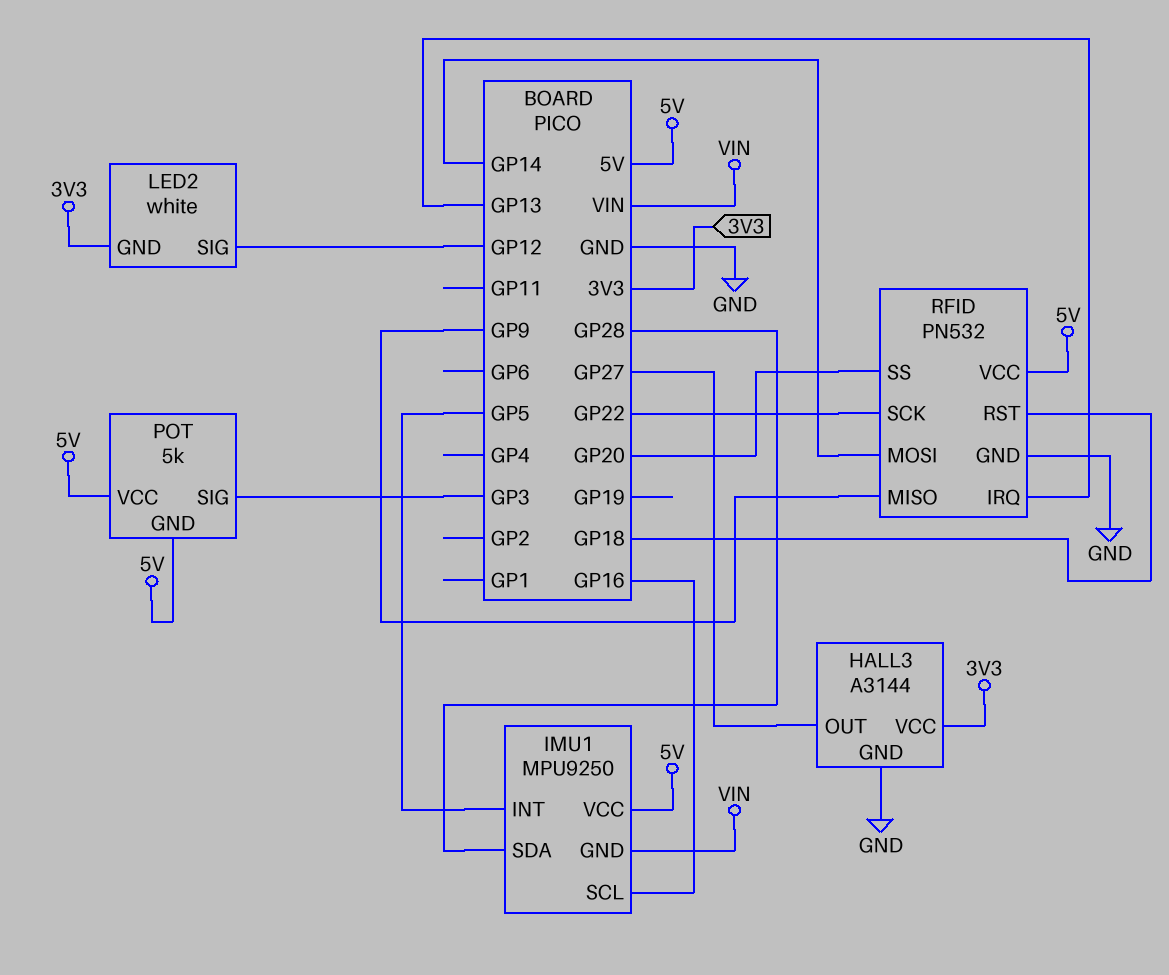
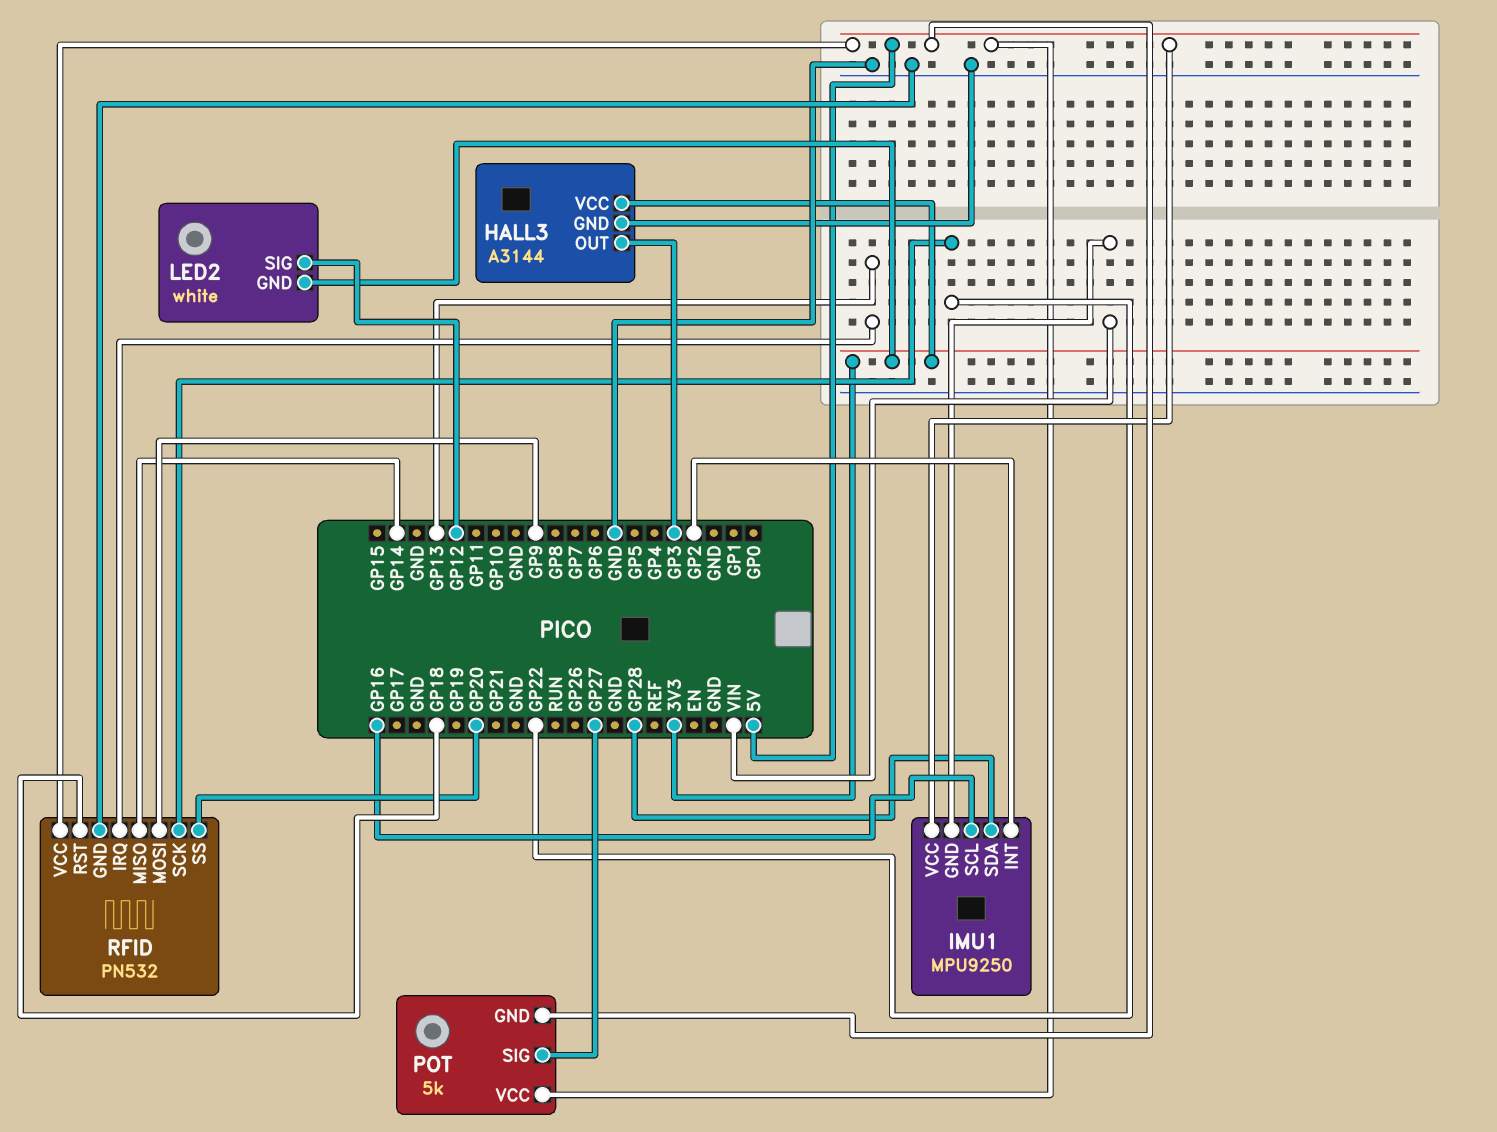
HALL3 pin OUT: GP27 -> GP3
IMU1 pin INT: GP5 -> GP2
POT pin SIG: GP3 -> GP27
RFID pin MISO: GP9 -> GP14
RFID pin MOSI: GP14 -> GP9

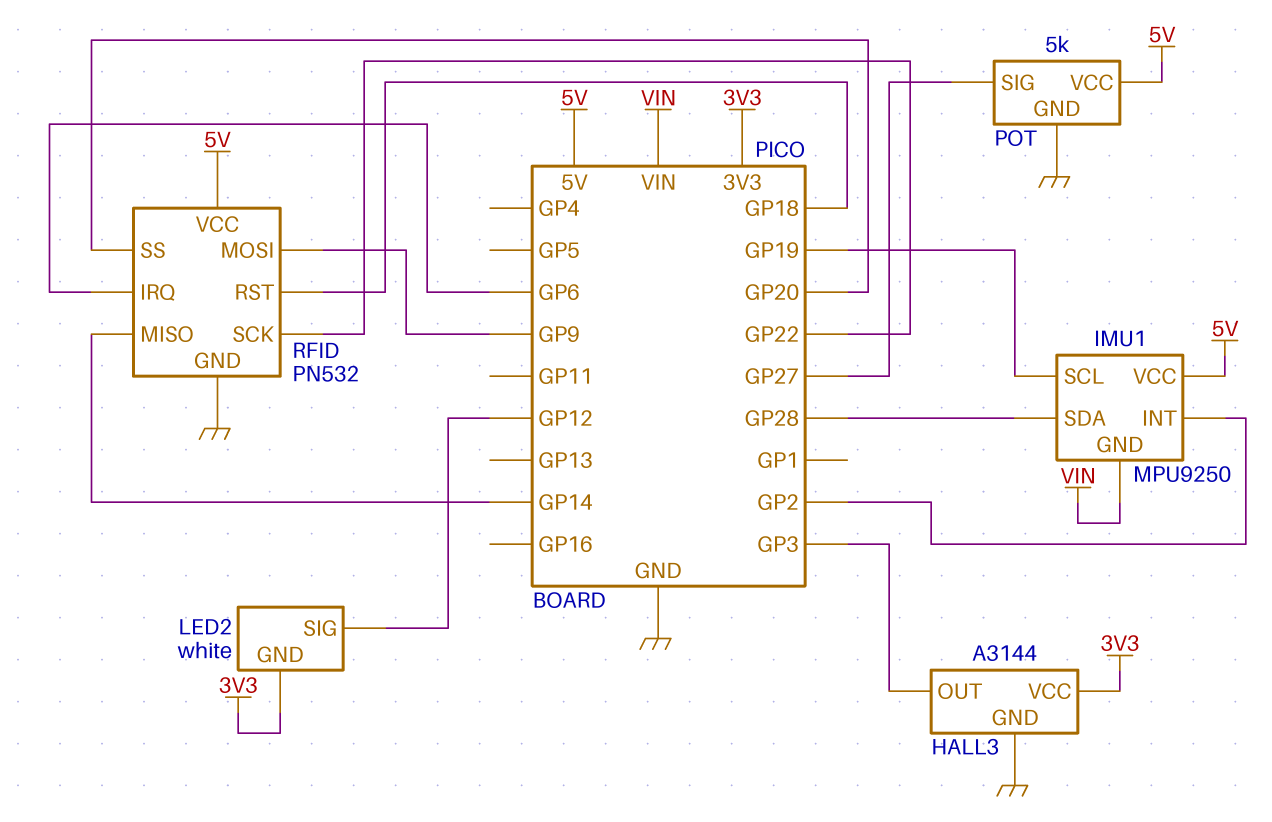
IMU1 pin SCL: GP16 -> GP19
POT pin GND: 5V -> GND
RFID pin IRQ: GP13 -> GP6

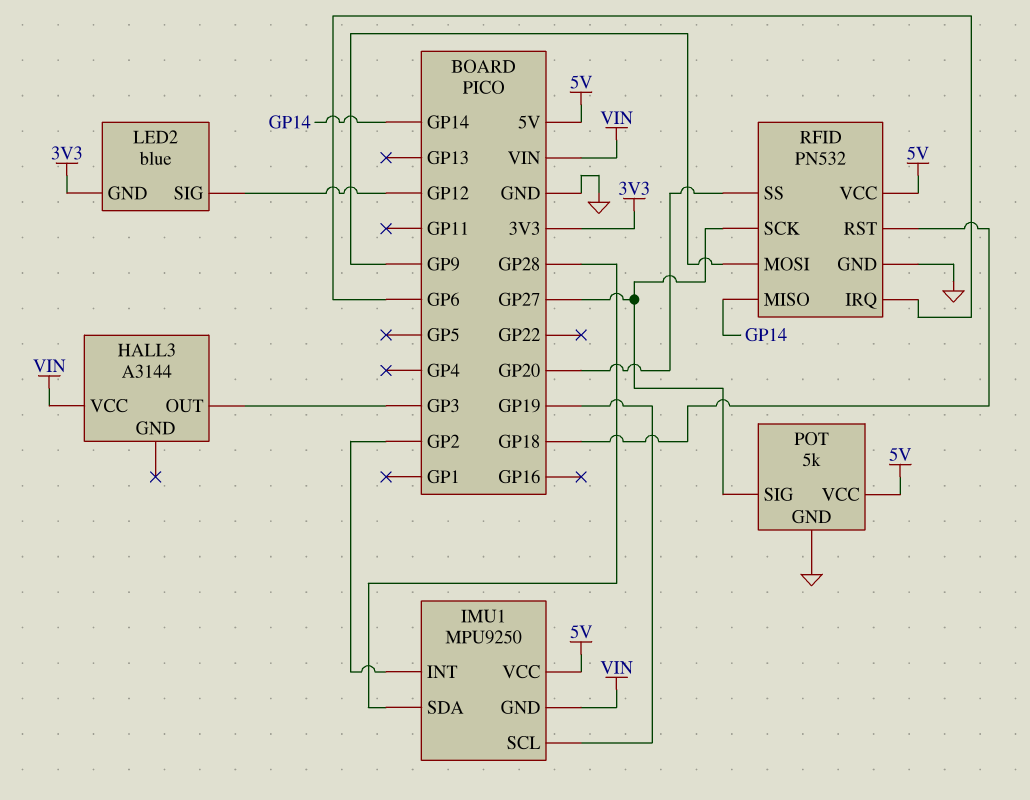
HALL3 pin GND: GND -> none
HALL3 pin VCC: 3V3 -> VIN
LED2: white -> blue
RFID pin SCK: GP22 -> GP27

